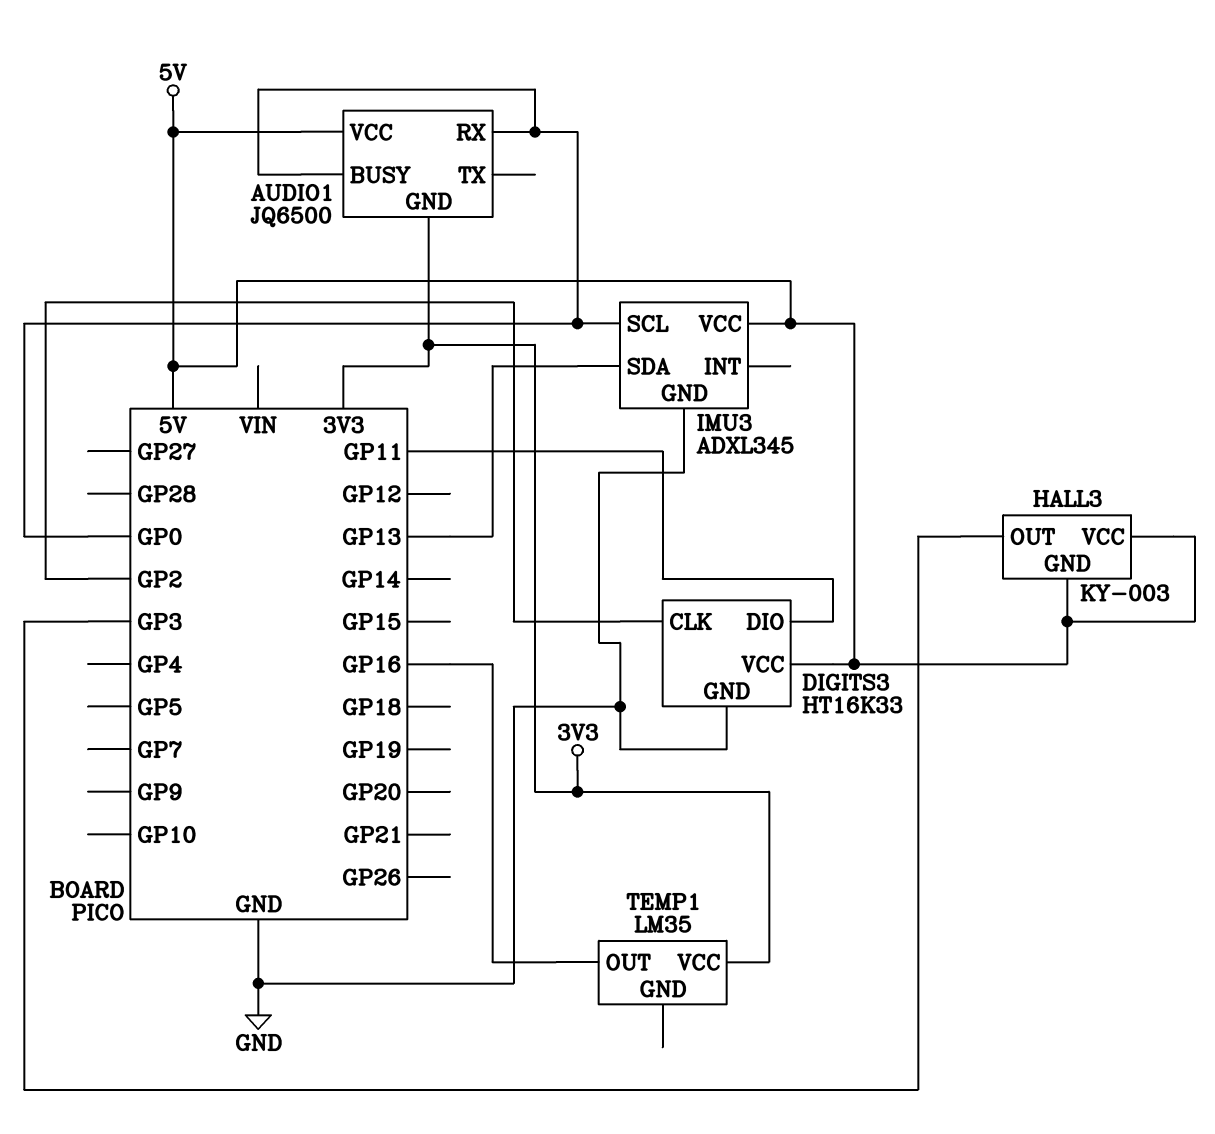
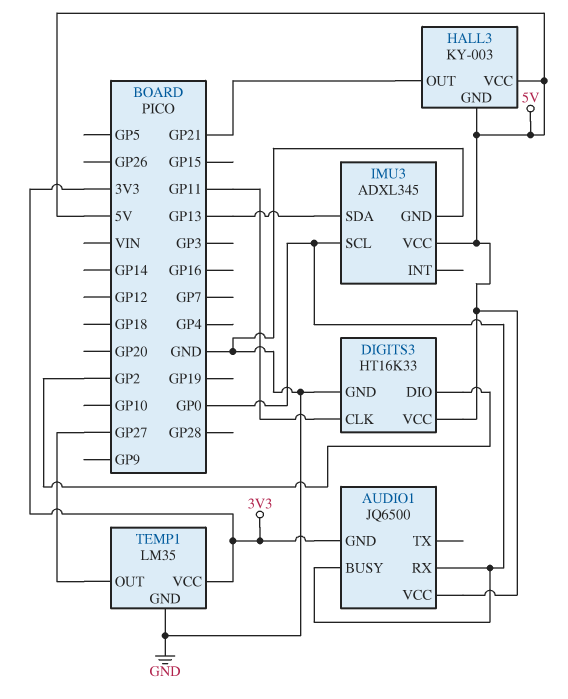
DIGITS3 pin CLK: GP2 -> GP11
DIGITS3 pin DIO: GP11 -> GP2
HALL3 pin OUT: GP3 -> GP21
TEMP1 pin GND: none -> GND
TEMP1 pin OUT: GP16 -> GP27

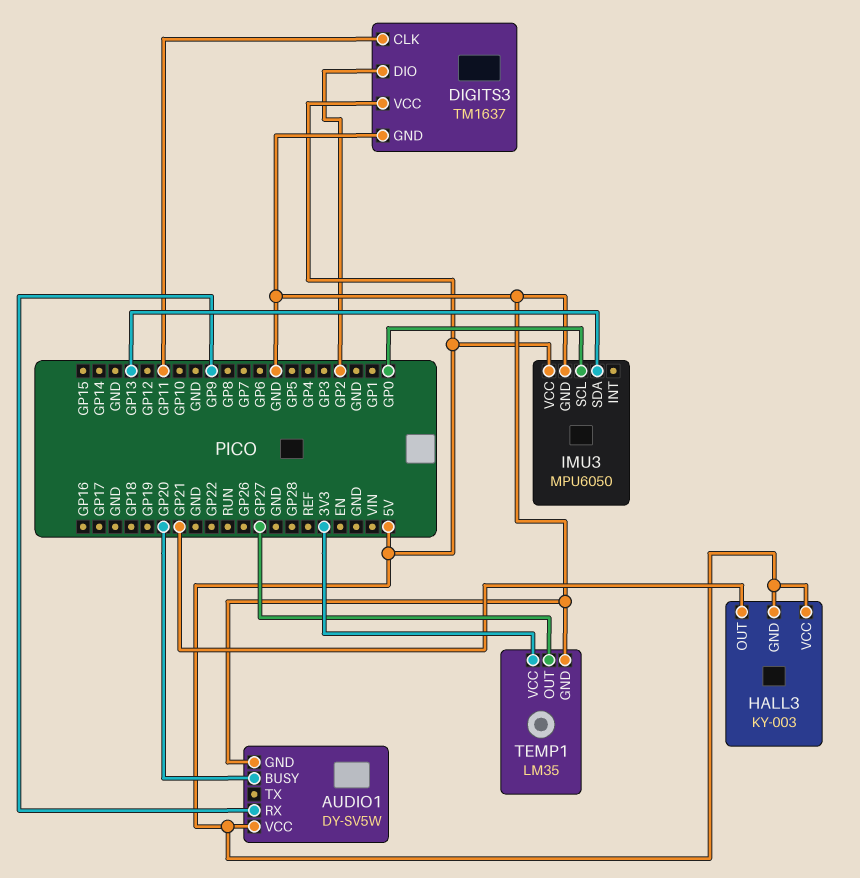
AUDIO1: JQ6500 -> DY-SV5W
AUDIO1 pin BUSY: GP0 -> GP20
AUDIO1 pin GND: 3V3 -> GND
AUDIO1 pin RX: GP0 -> GP9
DIGITS3: HT16K33 -> TM1637
IMU3: ADXL345 -> MPU6050

